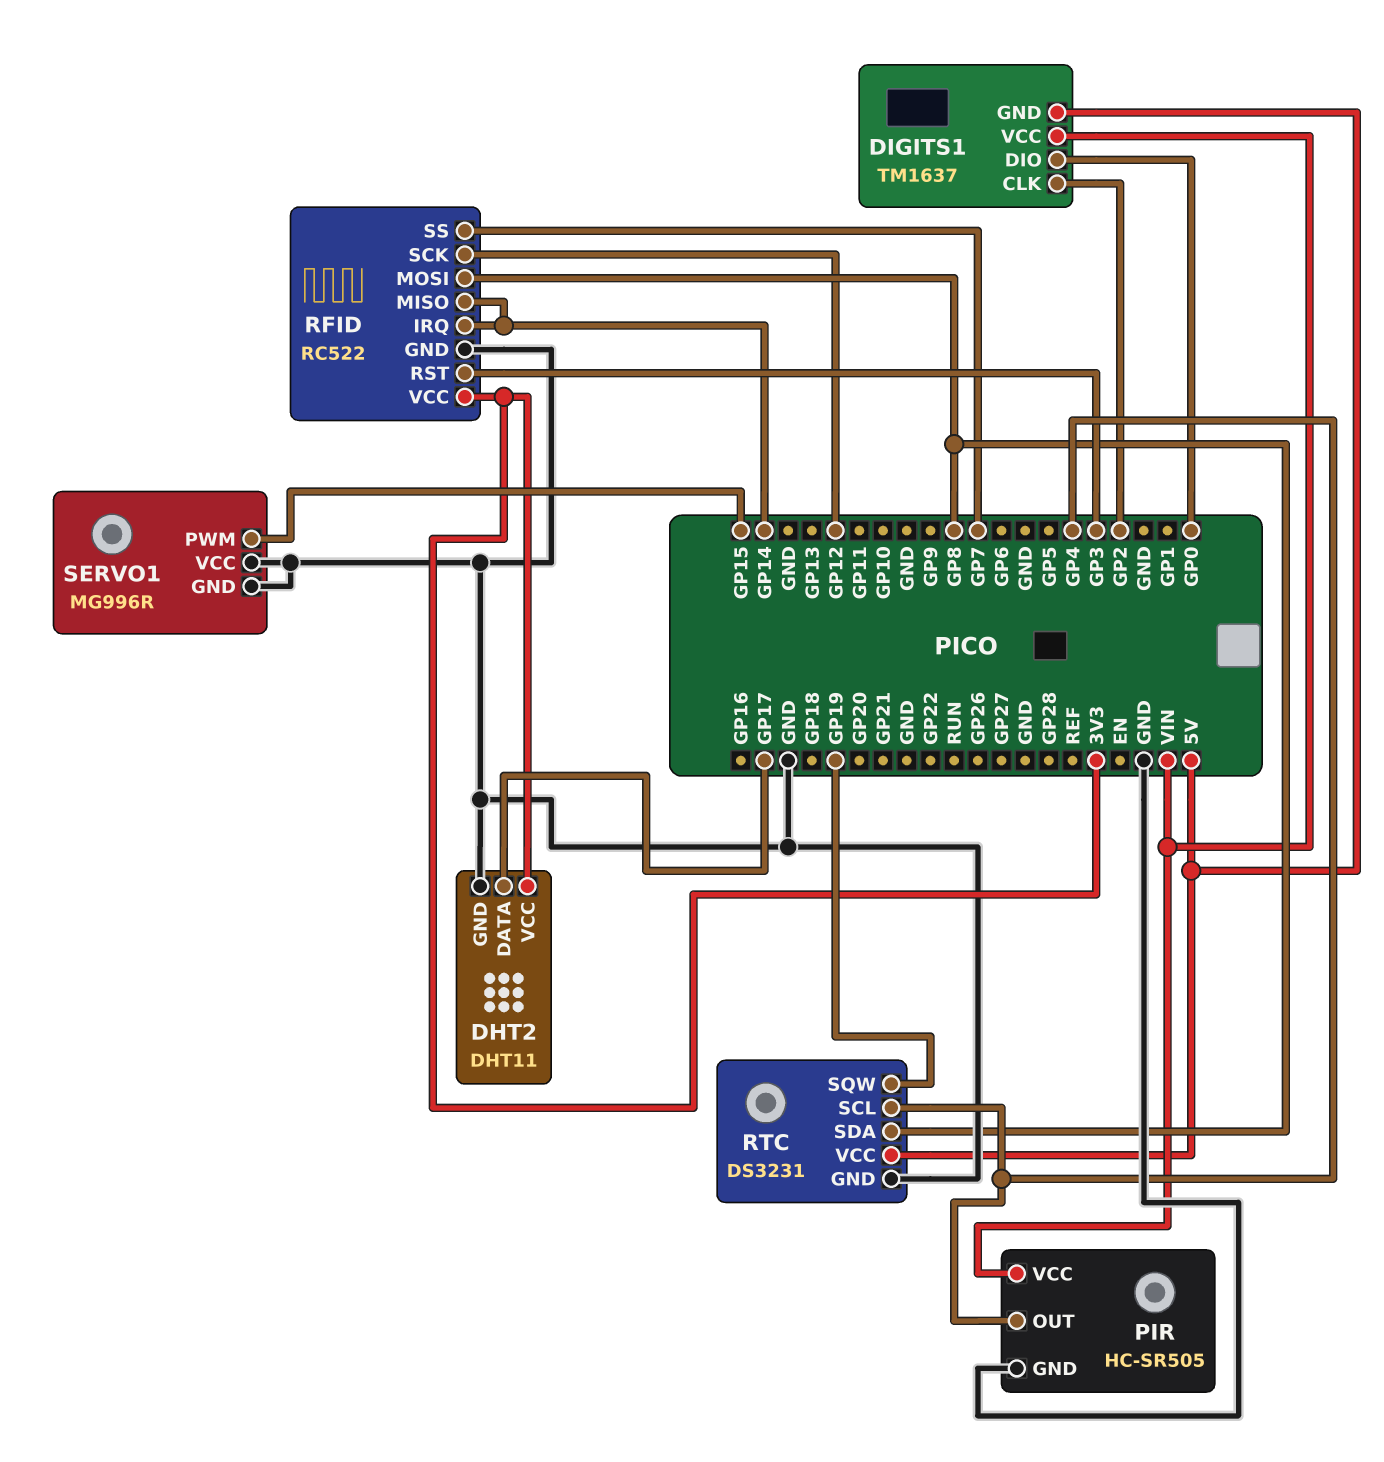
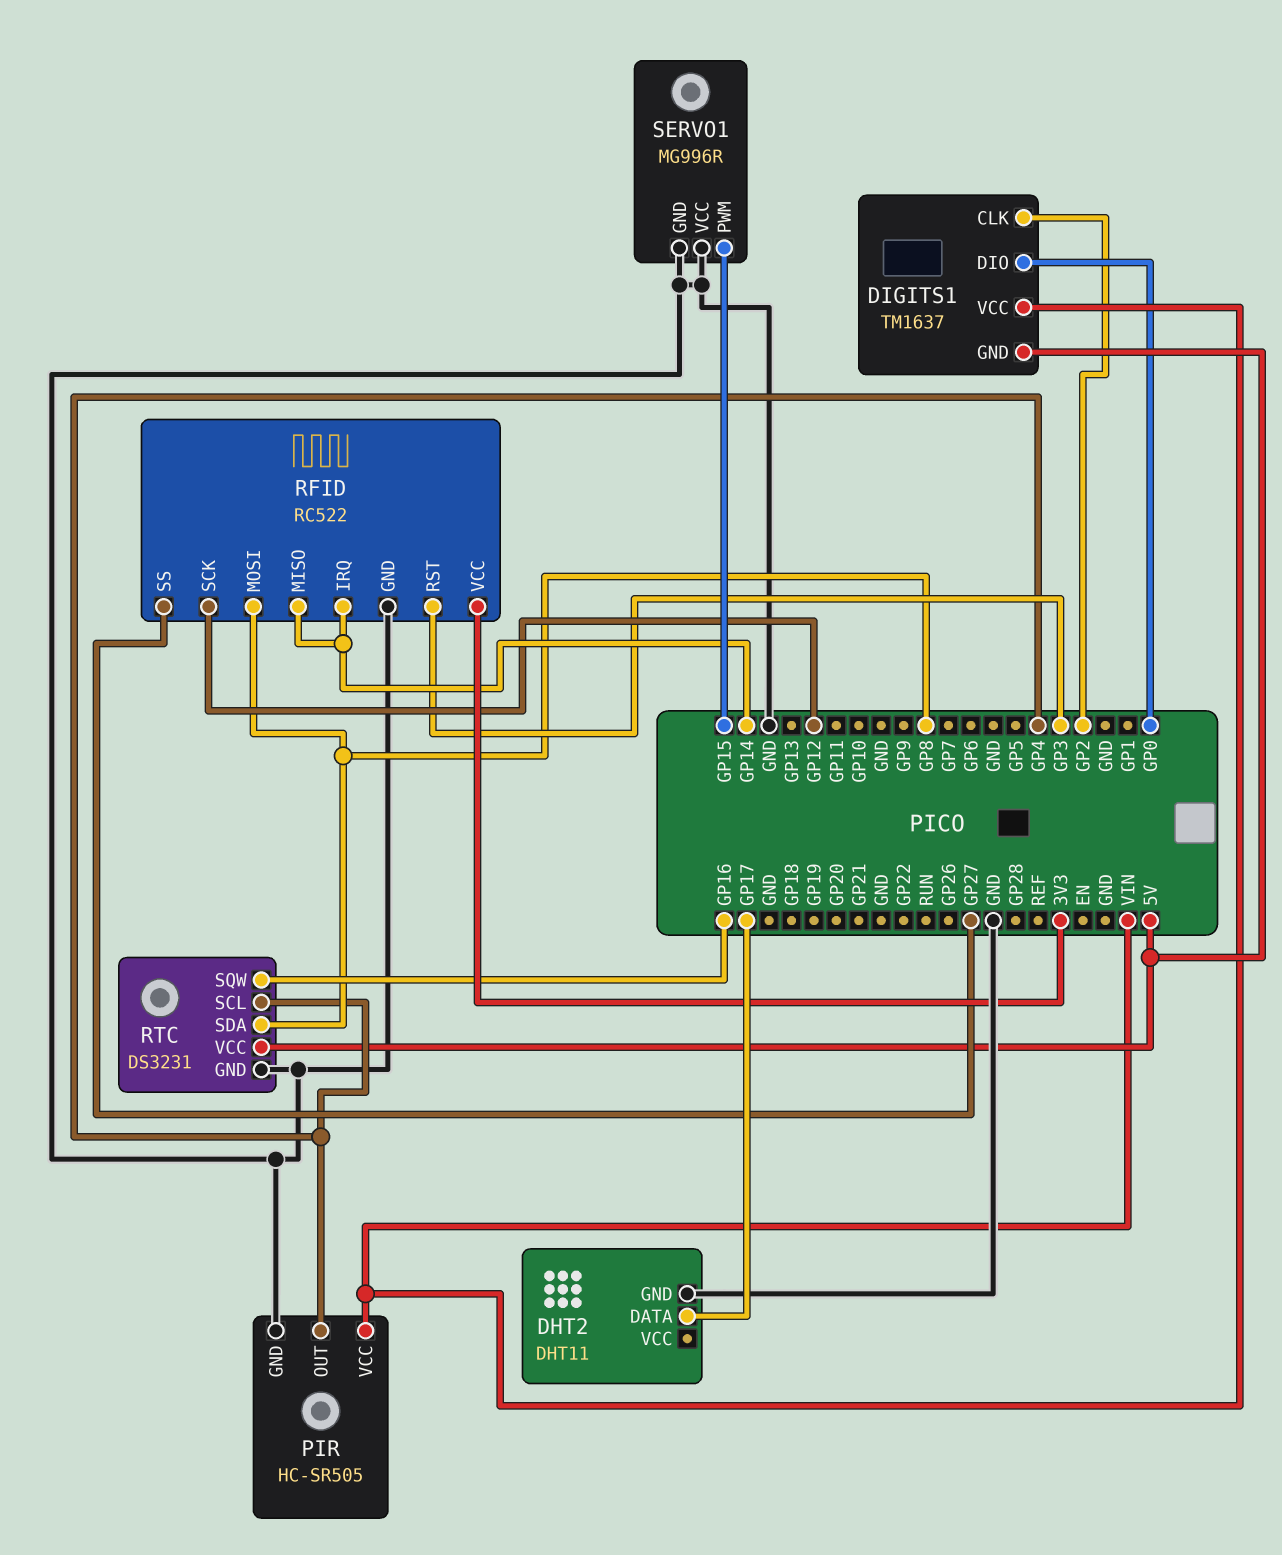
DHT2 pin VCC: 3V3 -> none
RFID pin SS: GP7 -> GP27
RTC pin SQW: GP19 -> GP16

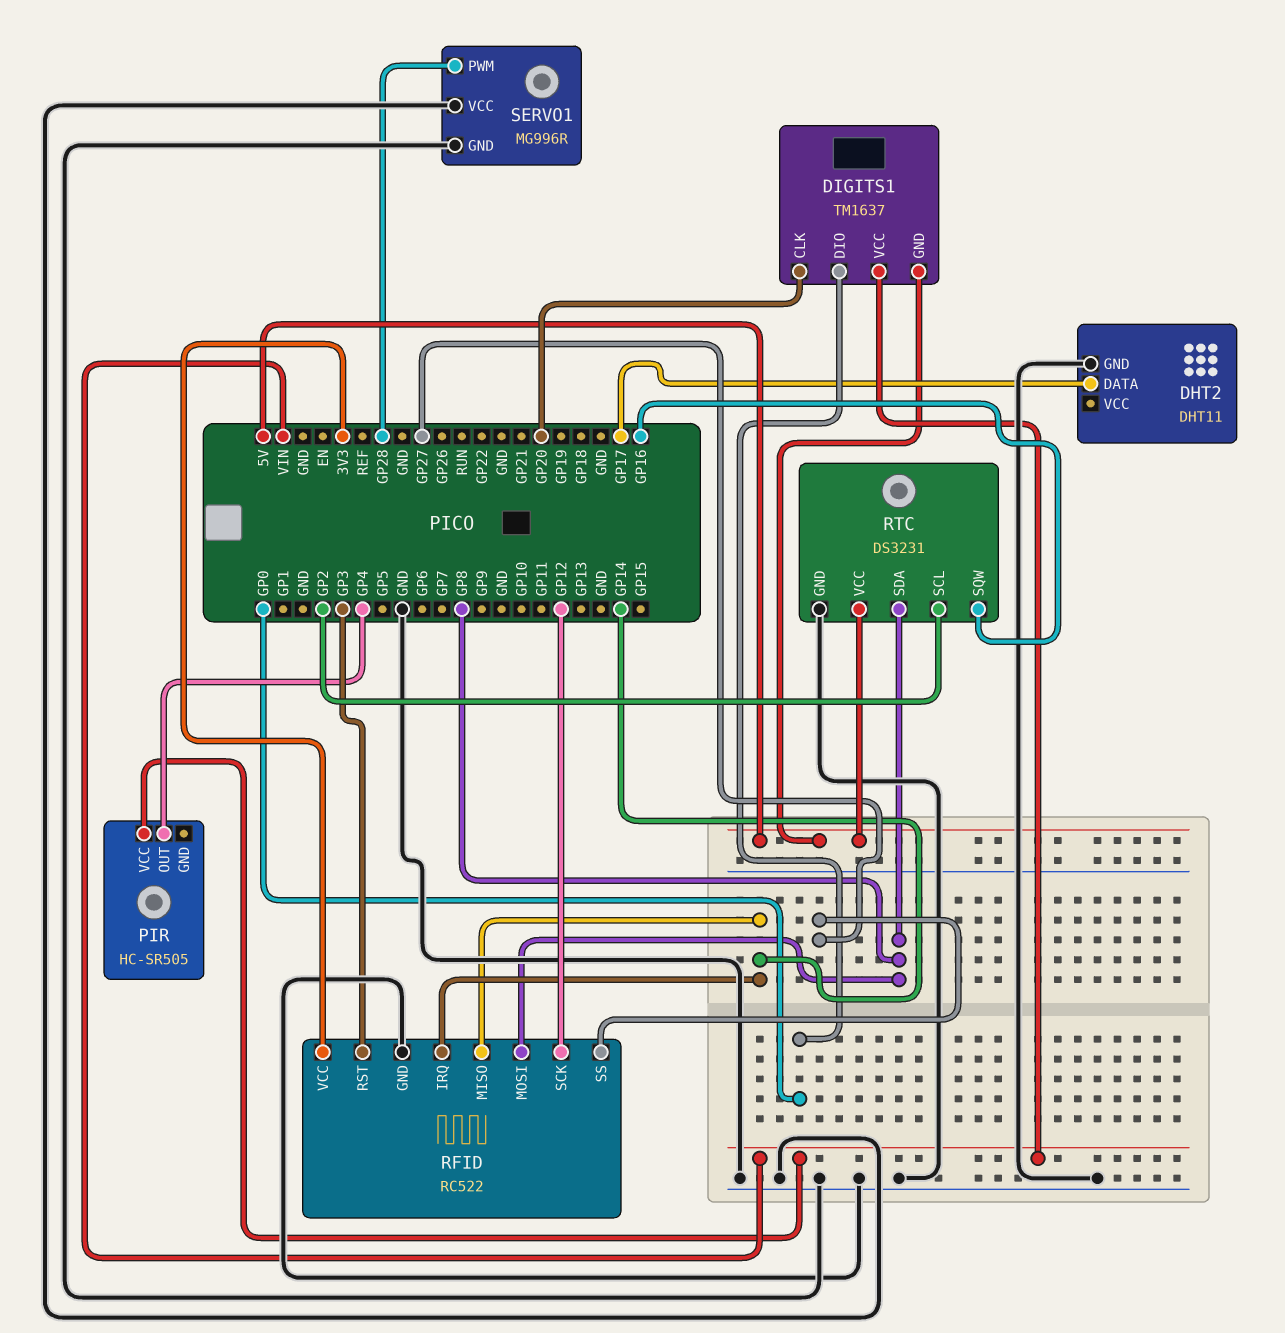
DIGITS1 pin CLK: GP2 -> GP20
PIR pin GND: GND -> none
RTC pin SCL: GP4 -> GP2
SERVO1 pin PWM: GP15 -> GP28

